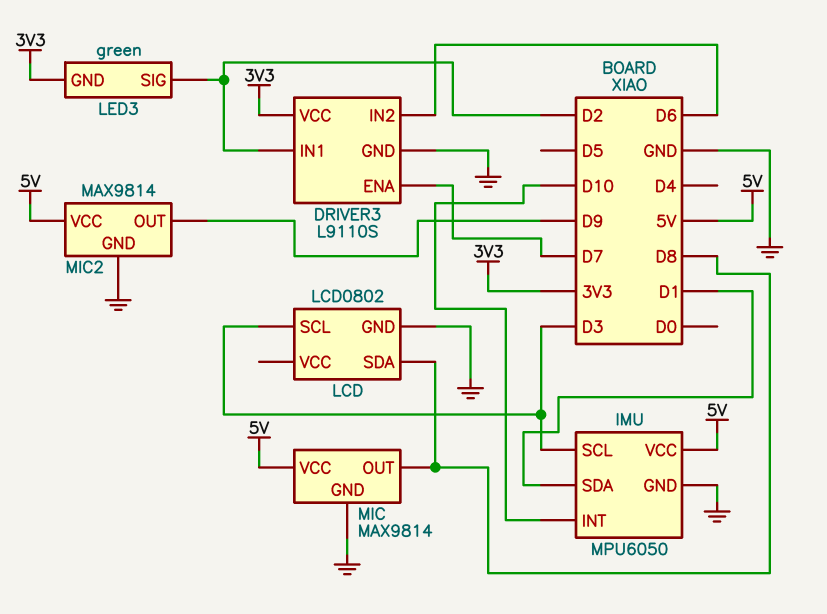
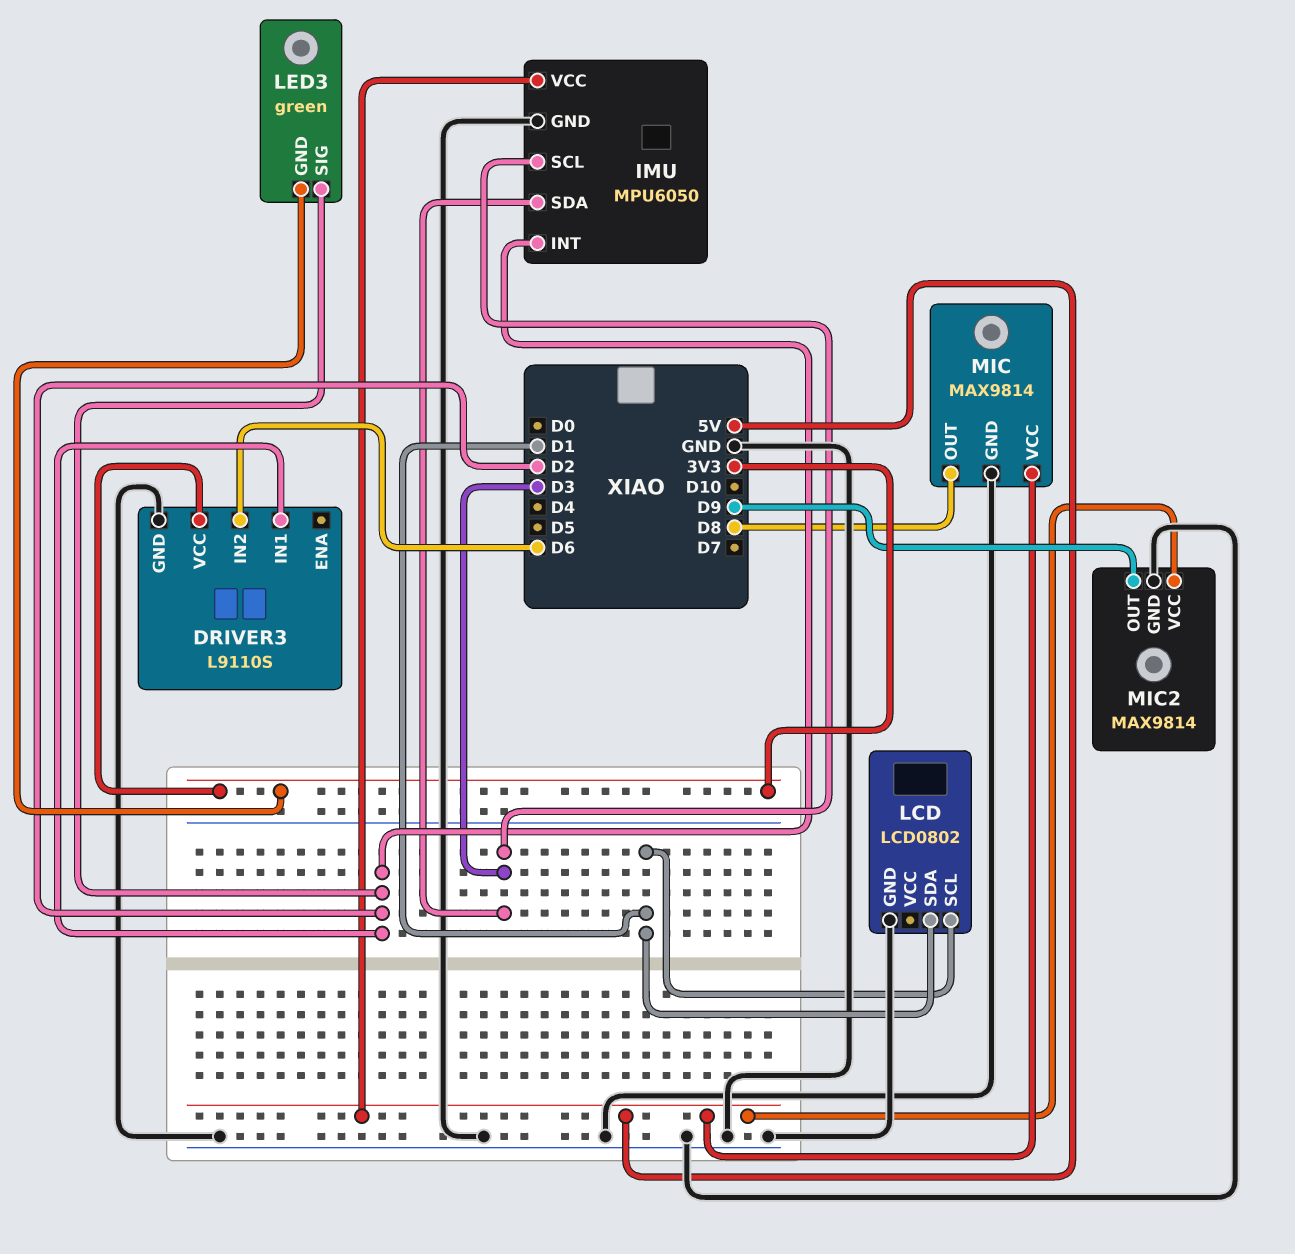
DRIVER3 pin ENA: D7 -> none
IMU pin INT: D10 -> D2
IMU pin SDA: D1 -> D3
LCD pin SCL: D3 -> D1
LCD pin SDA: D8 -> D1

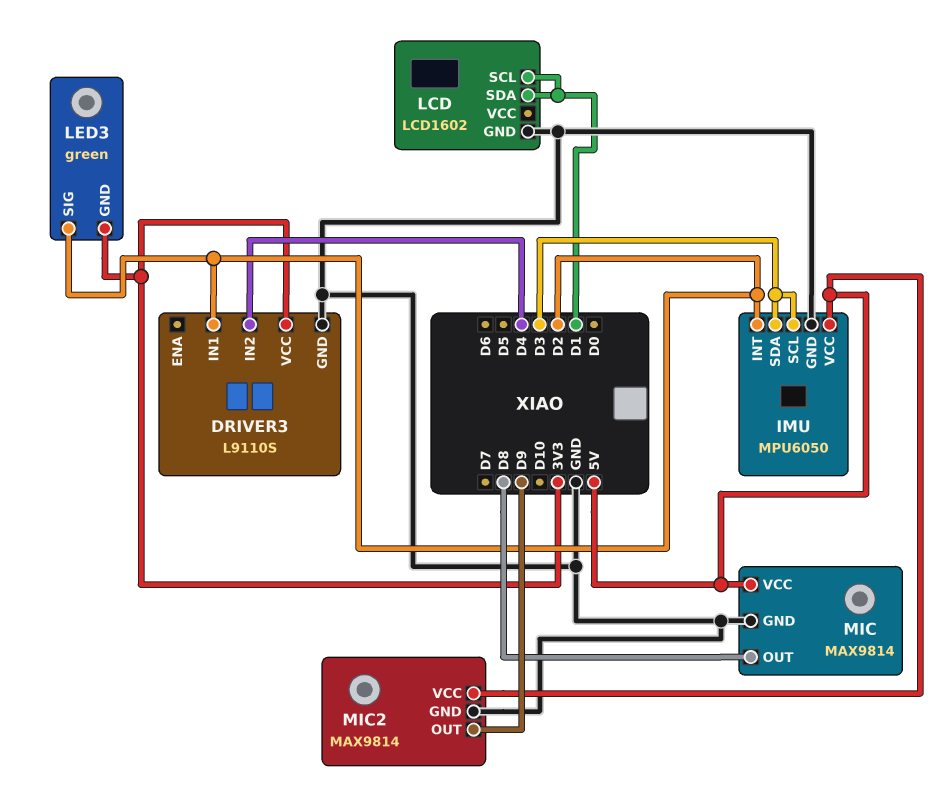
DRIVER3 pin IN2: D6 -> D4
LCD: LCD0802 -> LCD1602

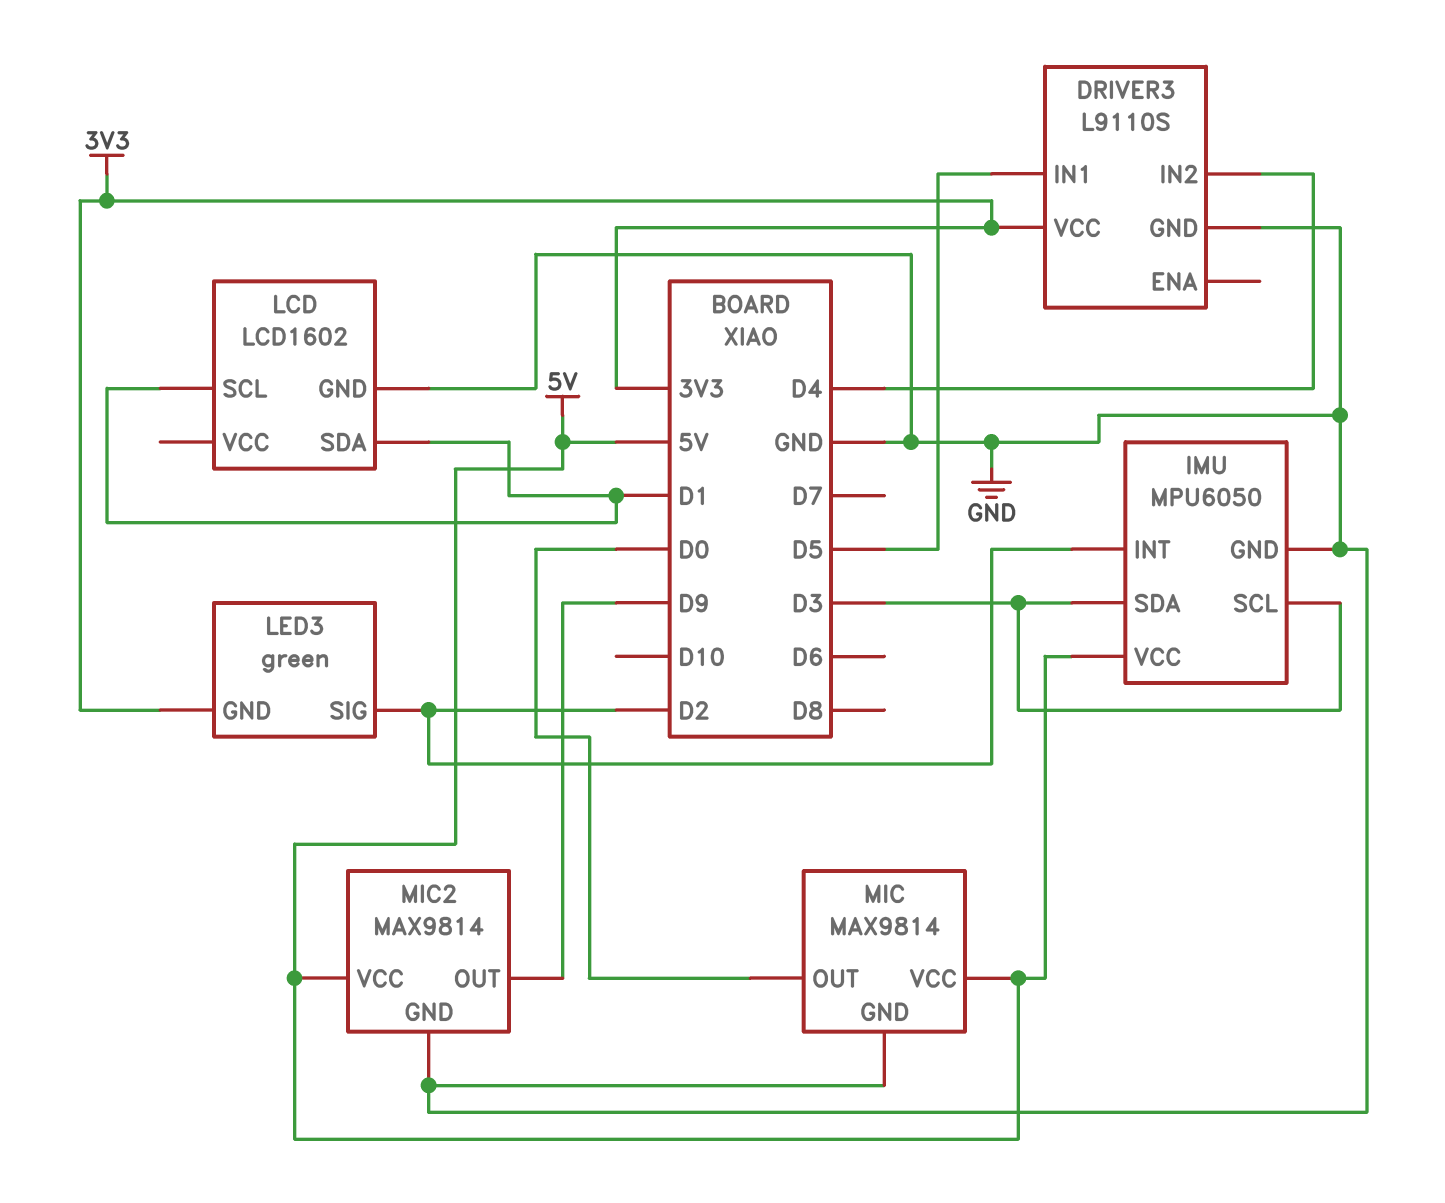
DRIVER3 pin IN1: D2 -> D5
MIC pin OUT: D8 -> D0

